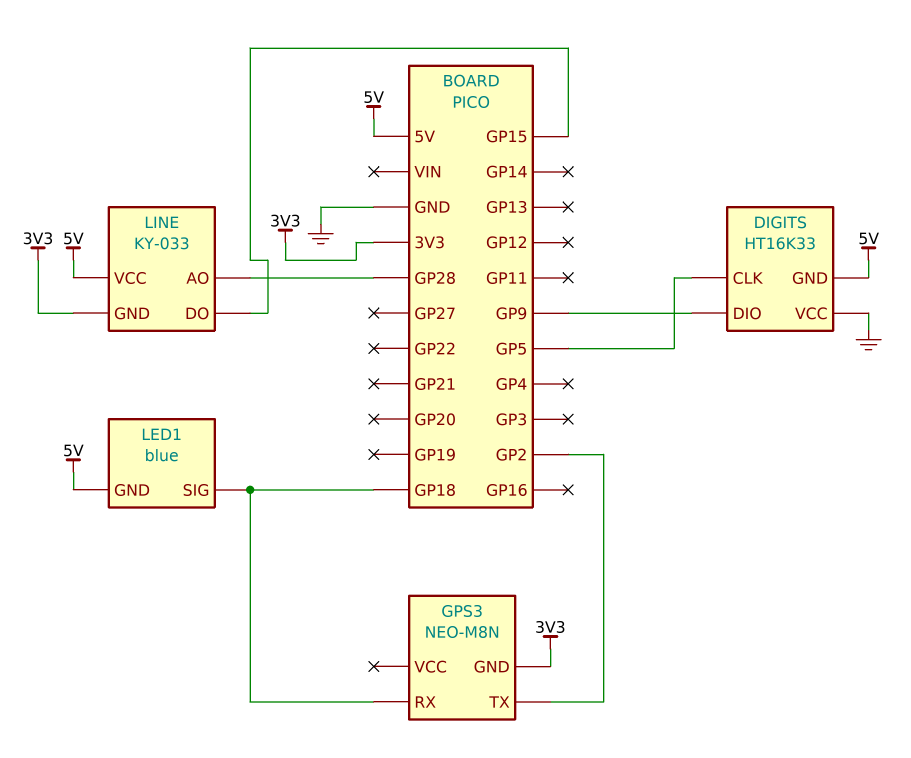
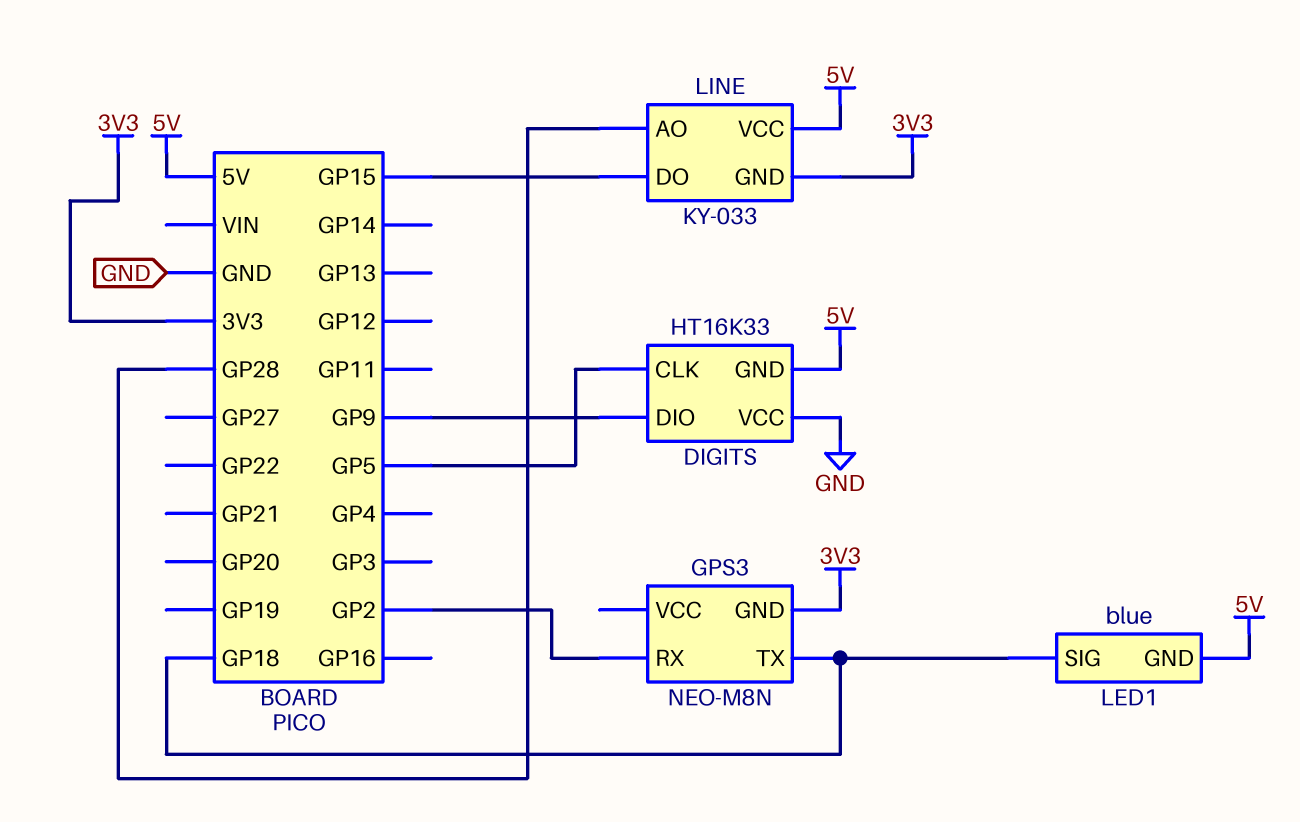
GPS3 pin RX: GP18 -> GP2
GPS3 pin TX: GP2 -> GP18

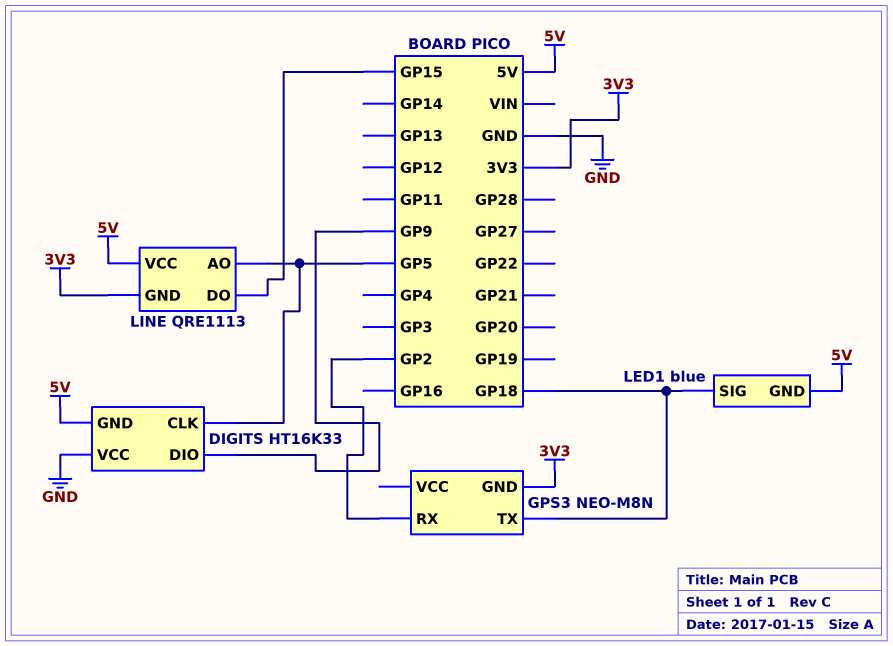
LINE: KY-033 -> QRE1113
LINE pin AO: GP28 -> GP5

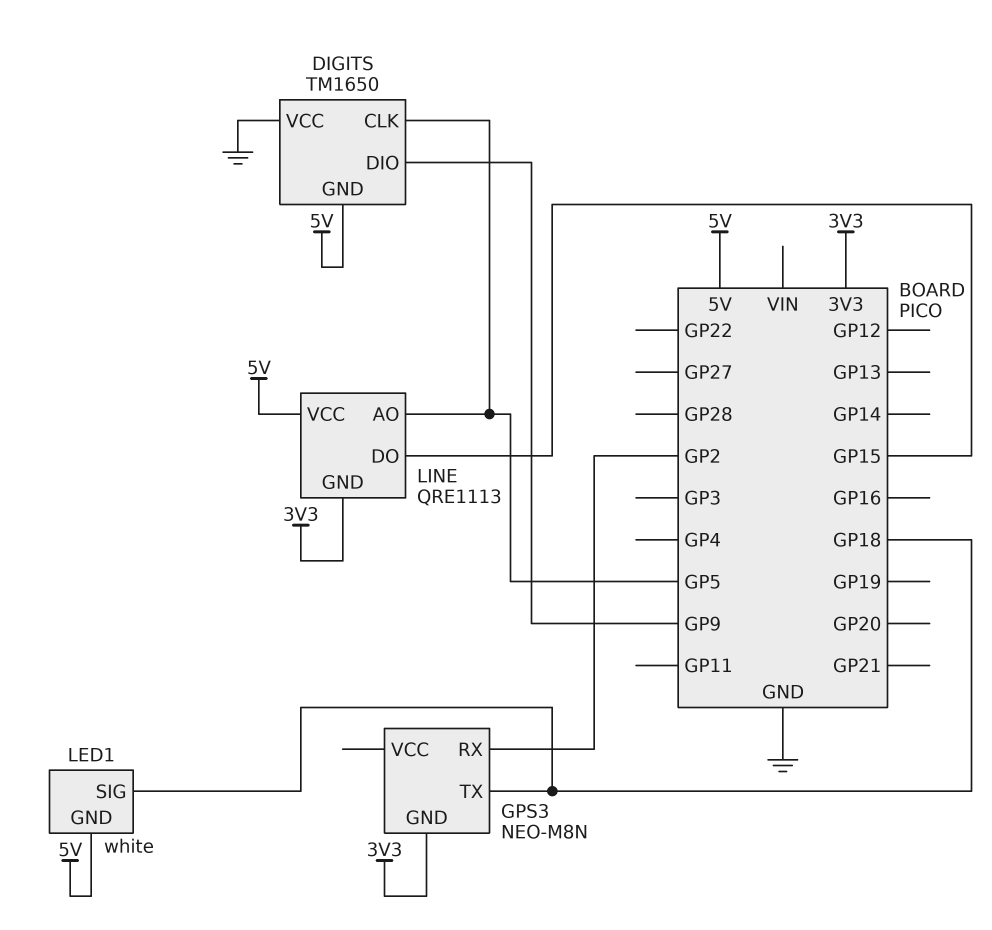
DIGITS: HT16K33 -> TM1650
LED1: blue -> white

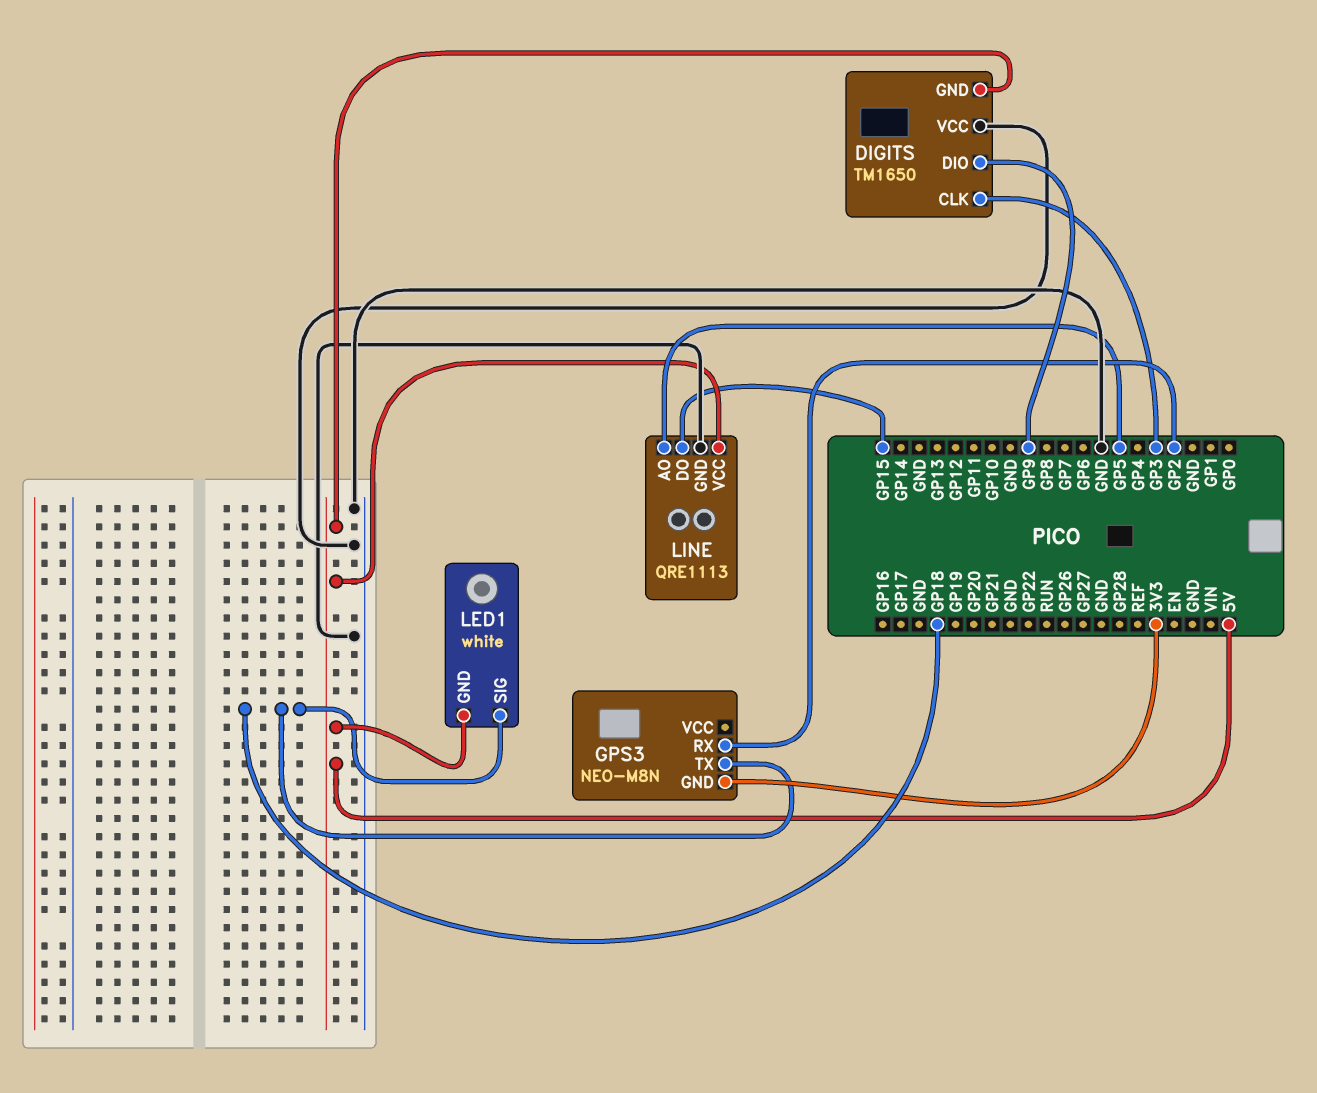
DIGITS pin CLK: GP5 -> GP3
LINE pin GND: 3V3 -> GND

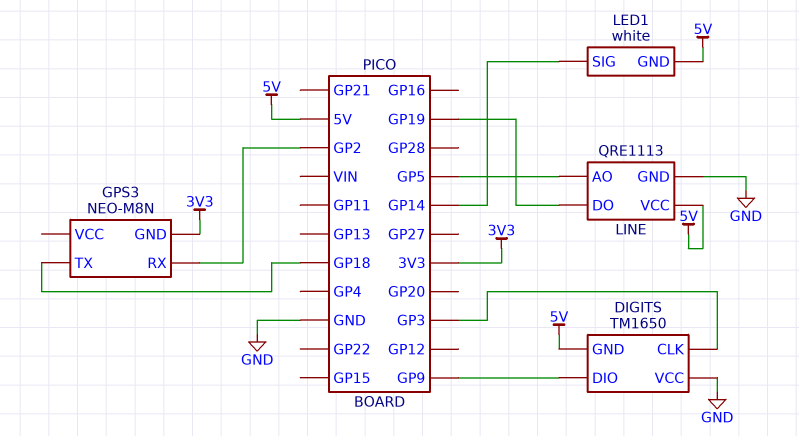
LED1 pin SIG: GP18 -> GP14
LINE pin DO: GP15 -> GP19

